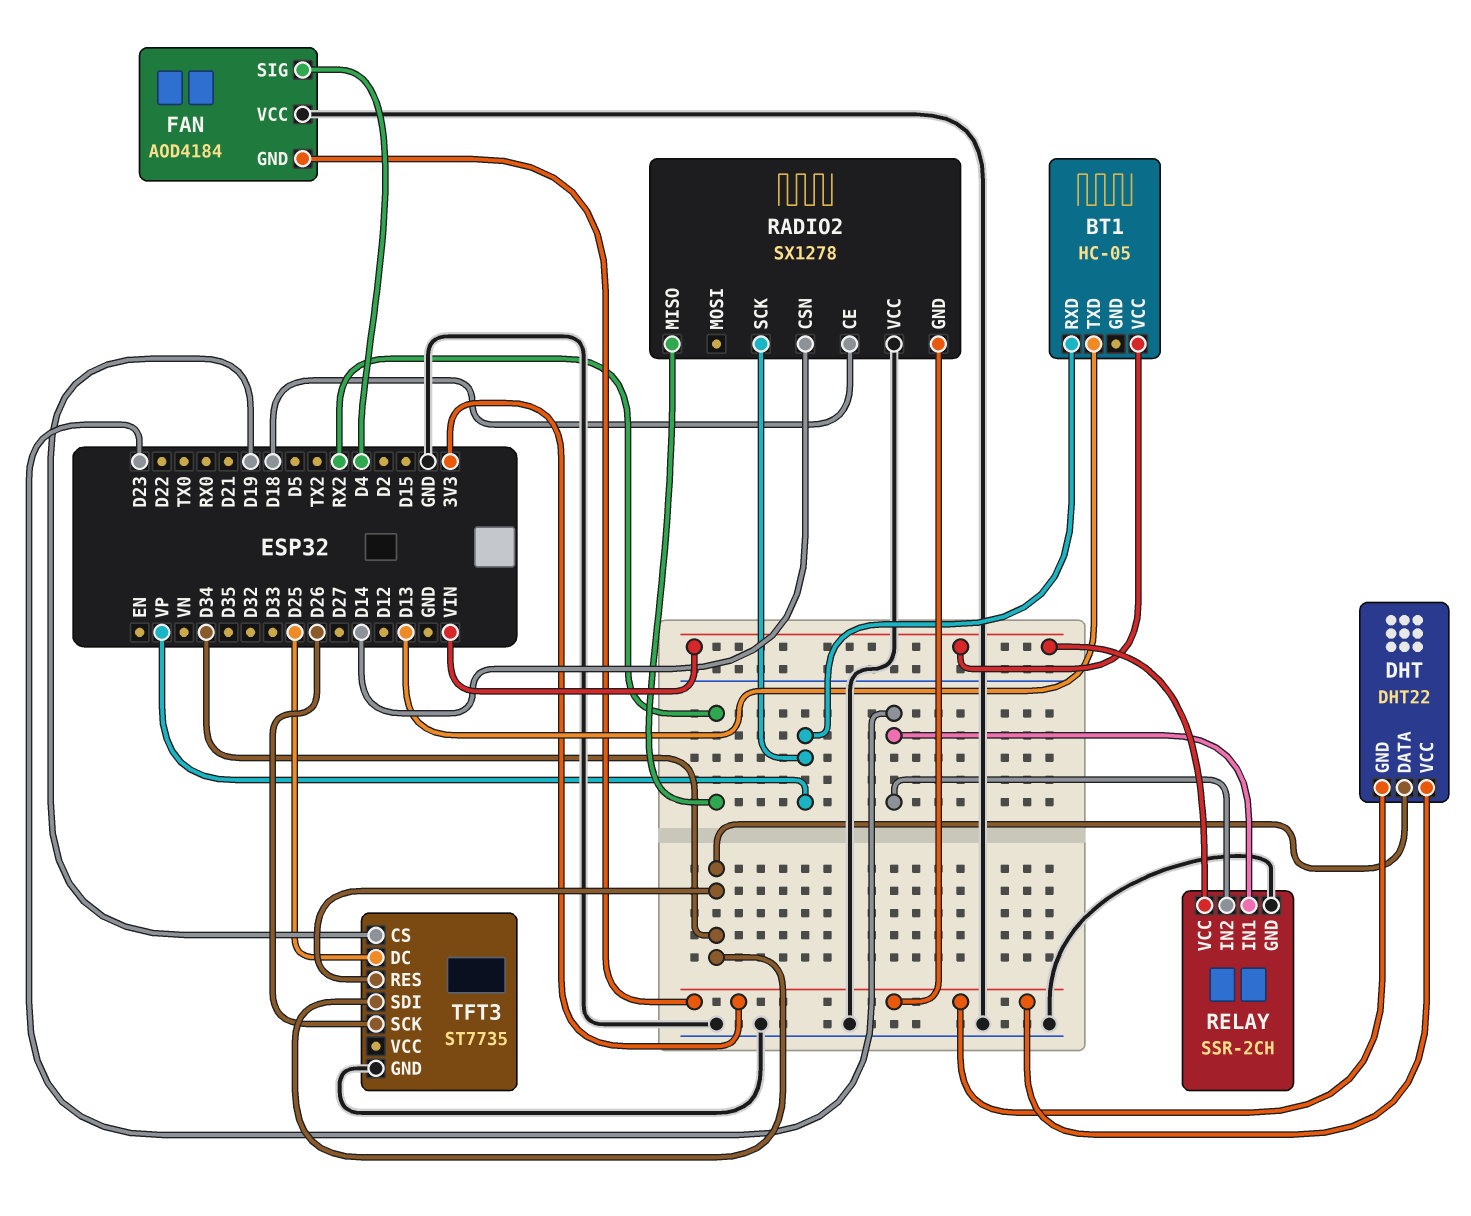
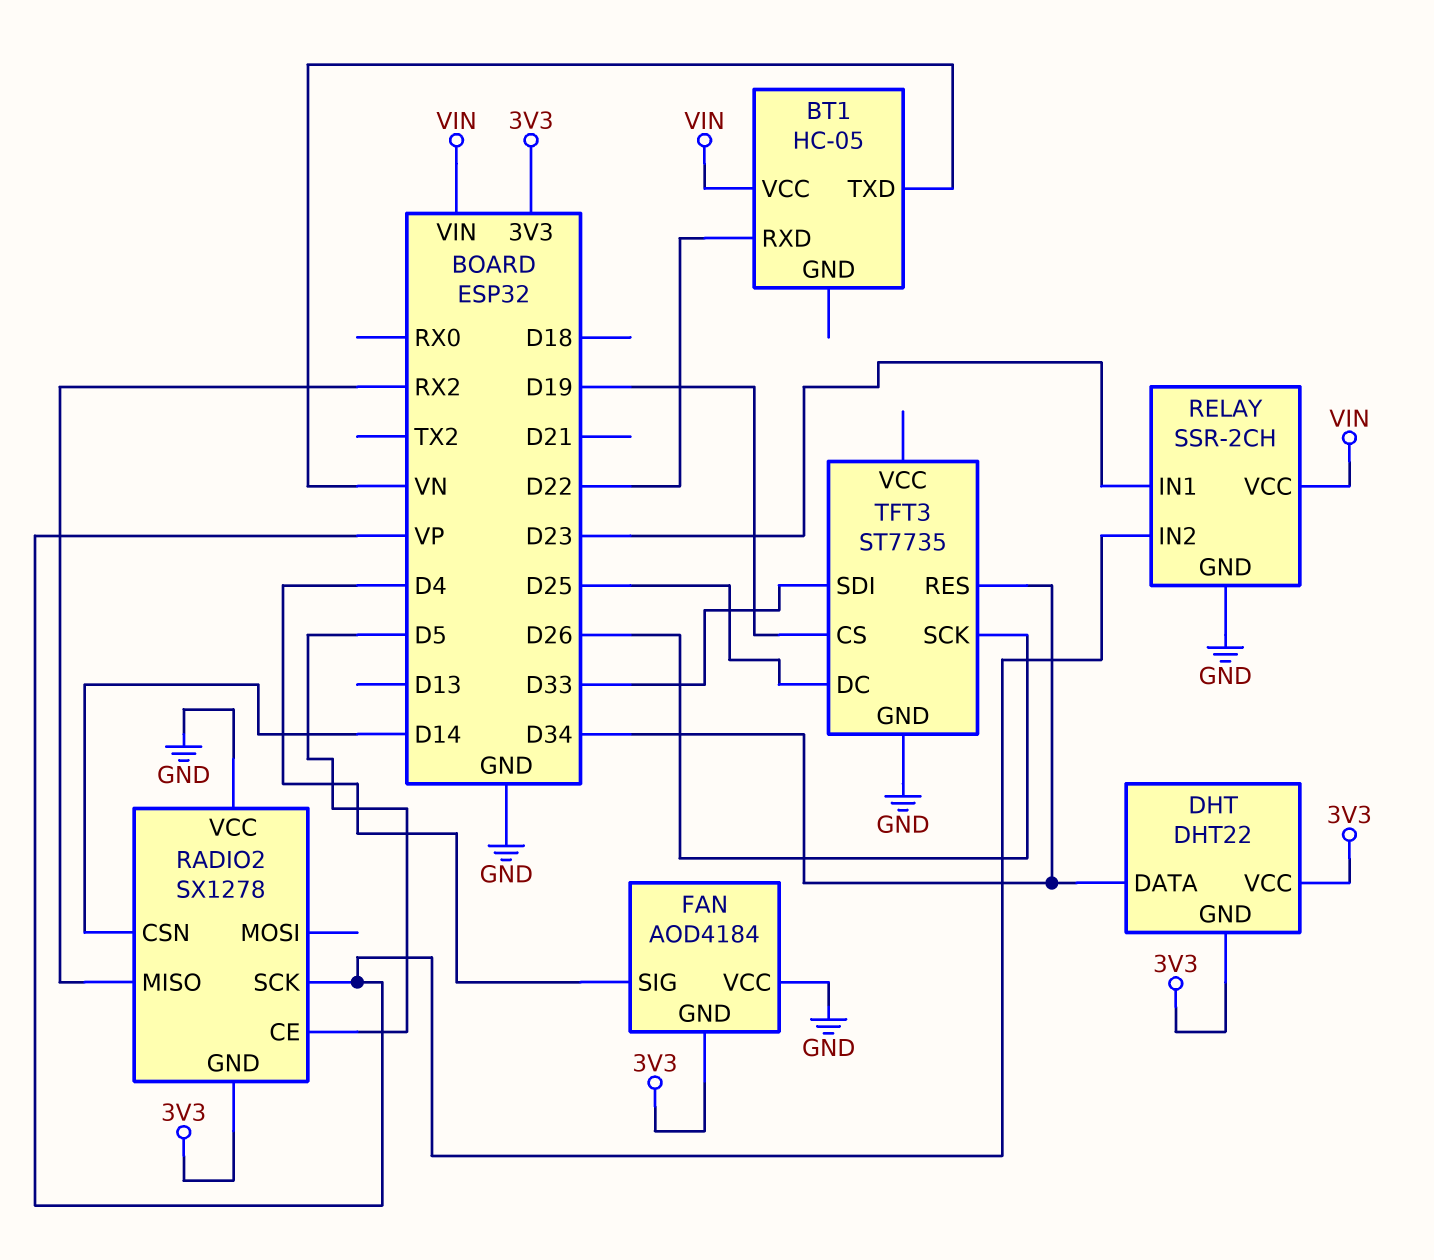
BT1 pin RXD: VP -> D22
BT1 pin TXD: D13 -> VN
RADIO2 pin CE: D18 -> D5
RELAY pin IN2: D23 -> VP
TFT3 pin SDI: D34 -> D33

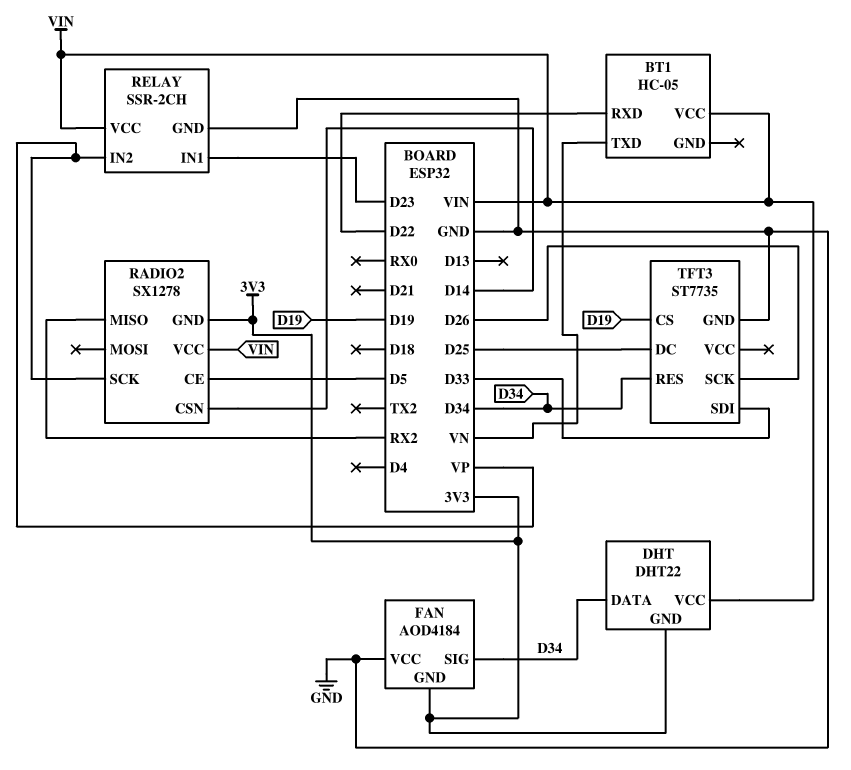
DHT pin VCC: 3V3 -> VIN
FAN pin SIG: D4 -> D34
RADIO2 pin VCC: GND -> VIN

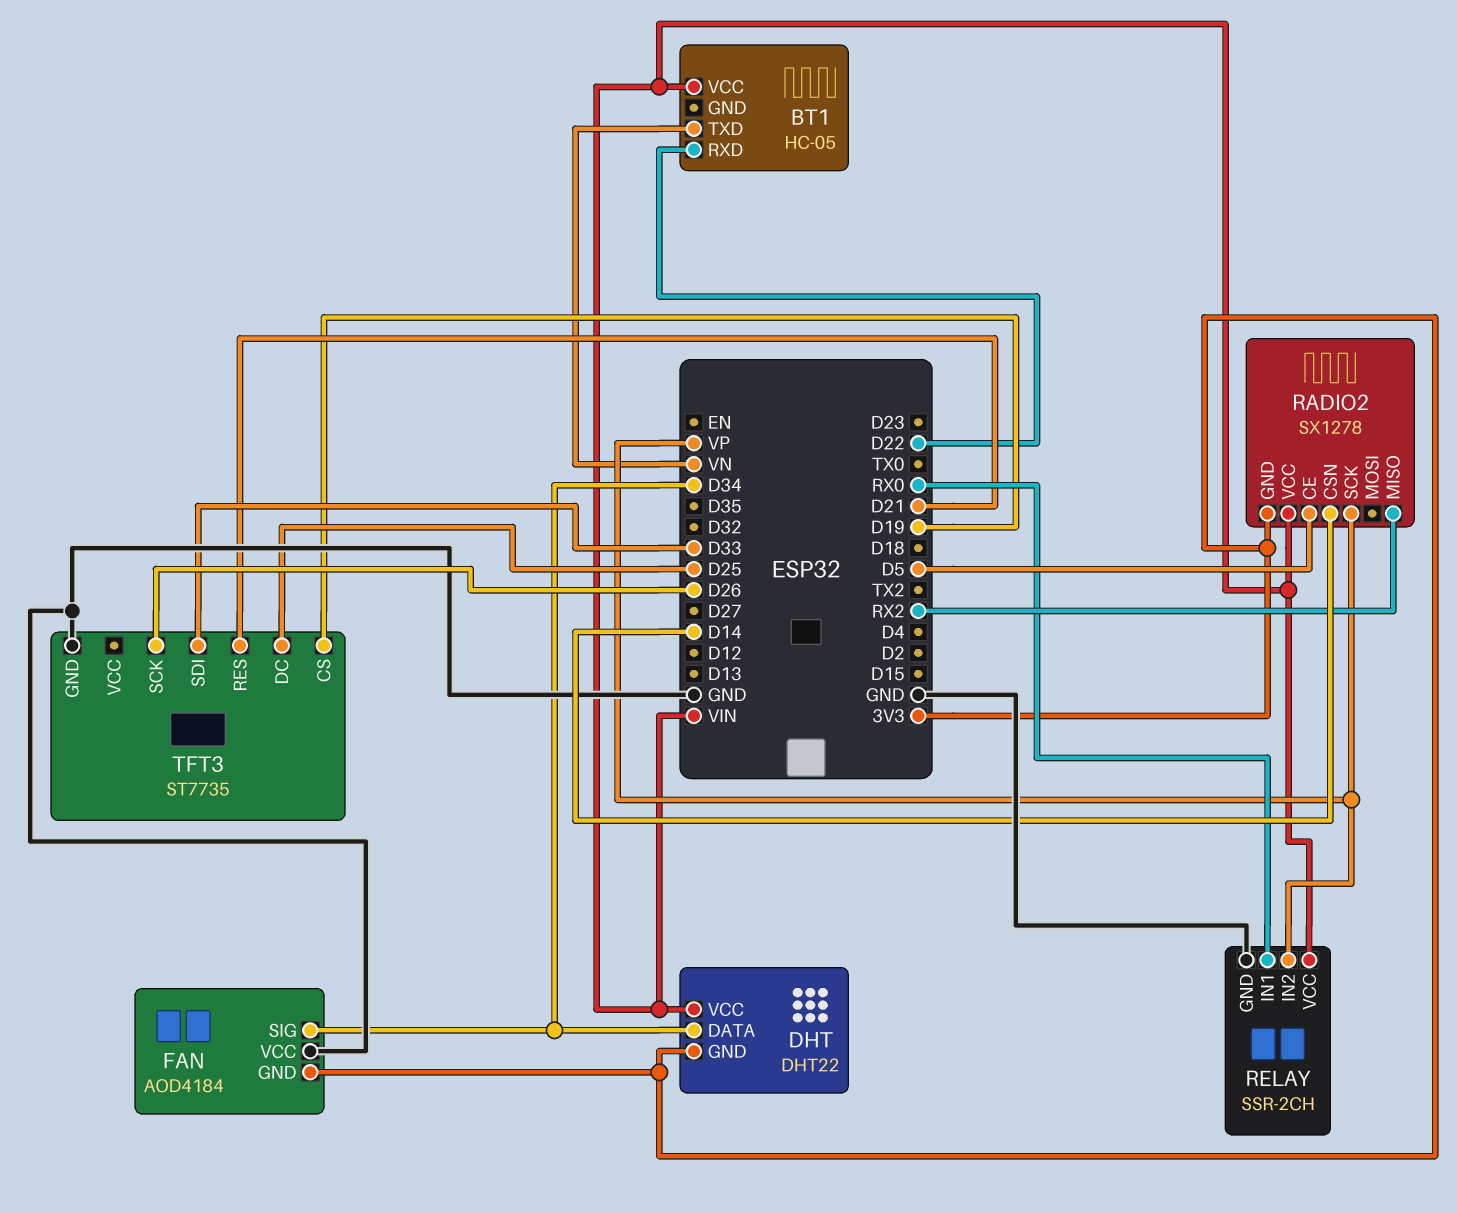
RELAY pin IN1: D23 -> RX0
TFT3 pin RES: D34 -> D21

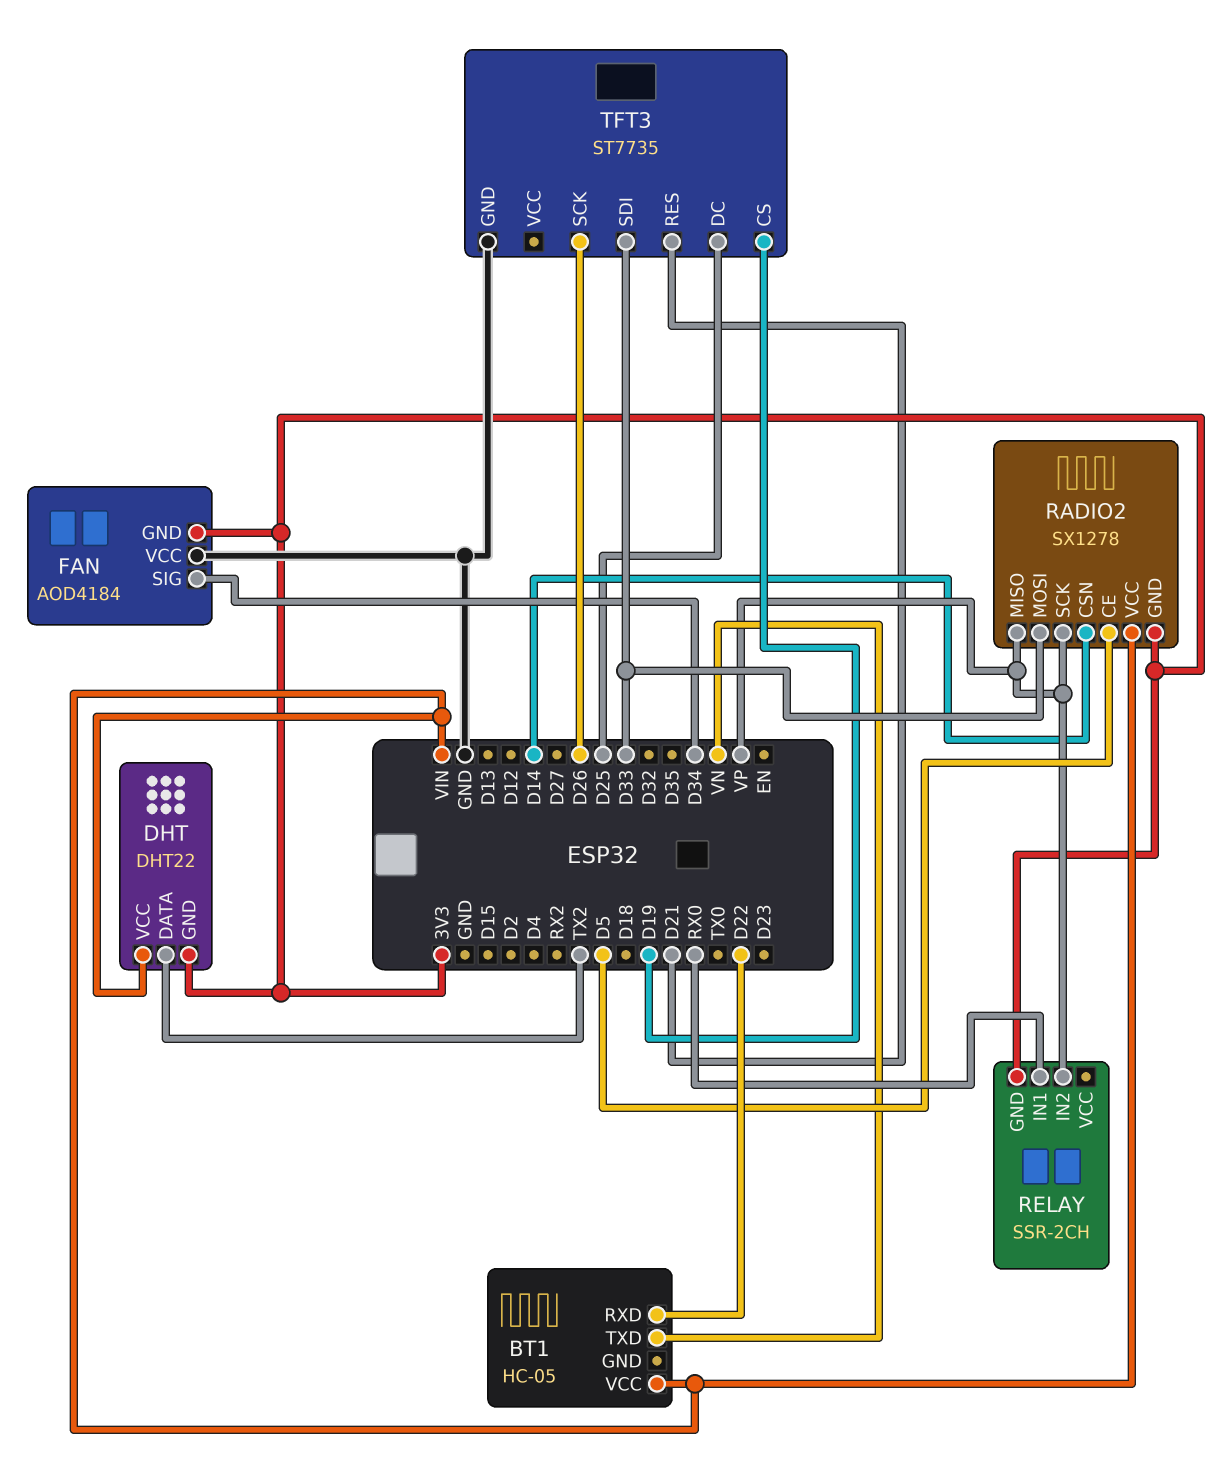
DHT pin DATA: D34 -> TX2
RADIO2 pin MISO: RX2 -> VP
RADIO2 pin MOSI: none -> D33
RELAY pin GND: GND -> 3V3
RELAY pin VCC: VIN -> none

